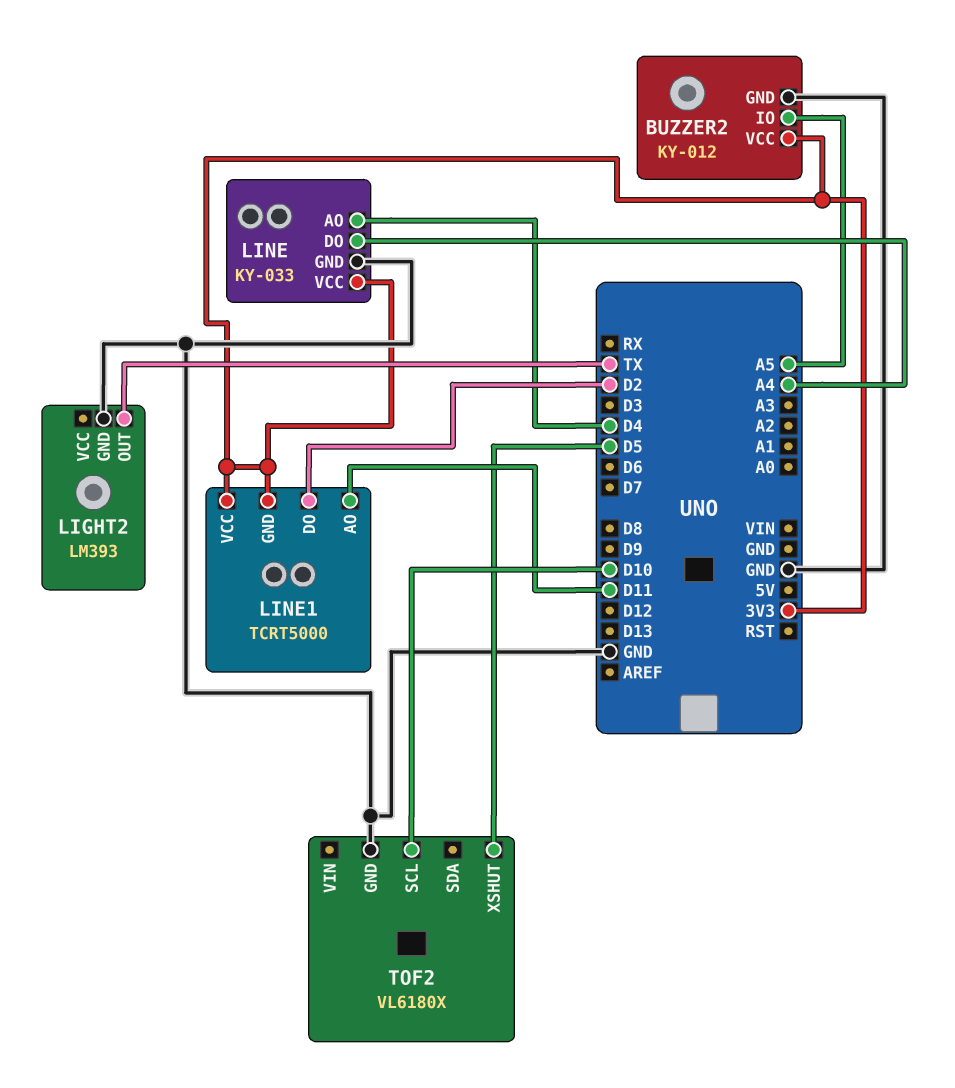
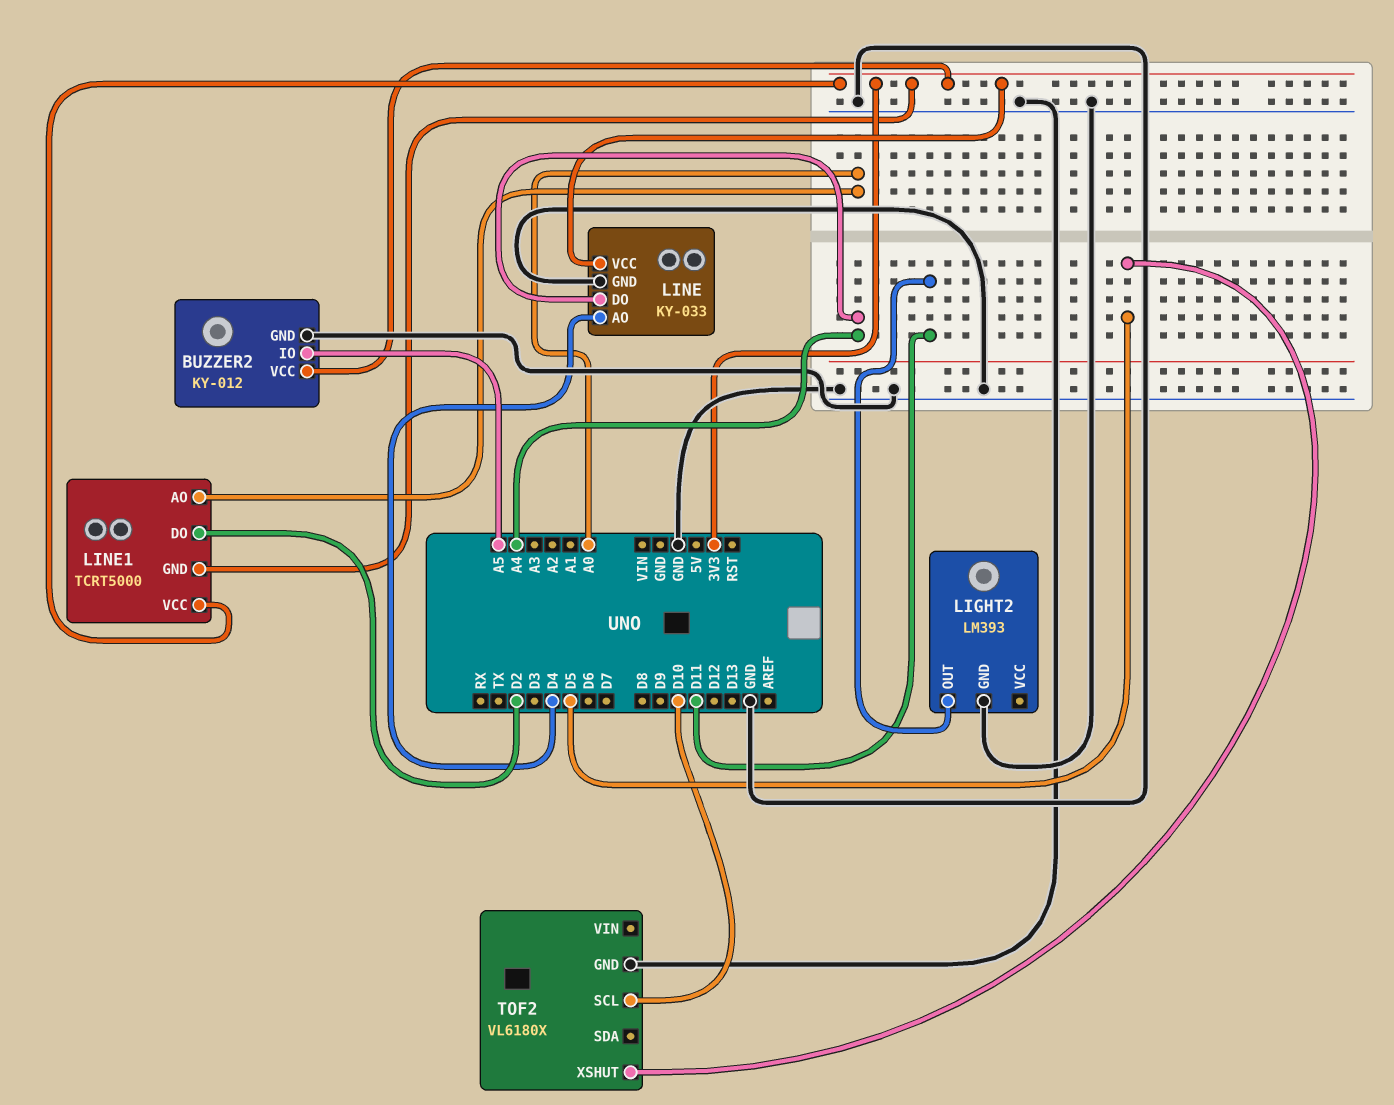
LIGHT2 pin OUT: TX -> D11
LINE1 pin AO: D11 -> A0

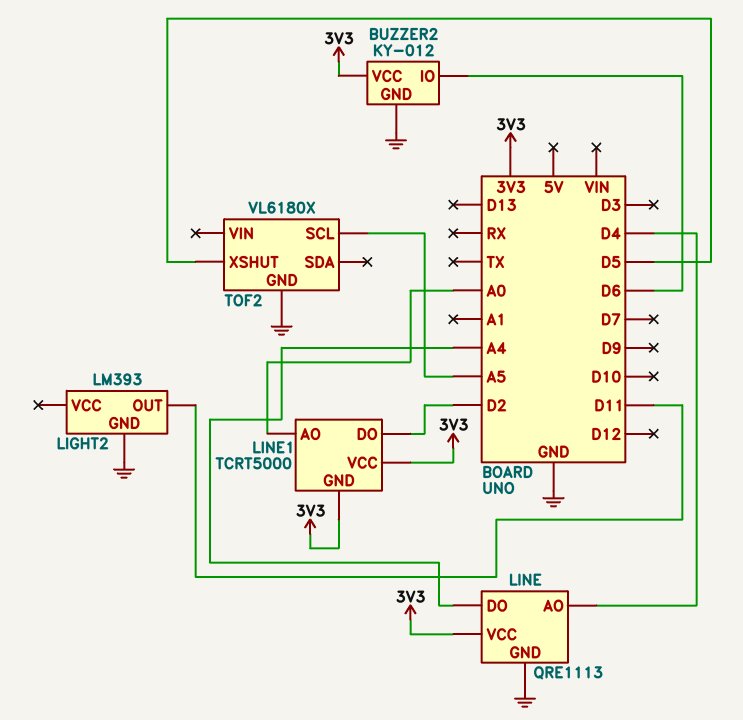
BUZZER2 pin IO: A5 -> D6
LINE: KY-033 -> QRE1113
TOF2 pin SCL: D10 -> A5

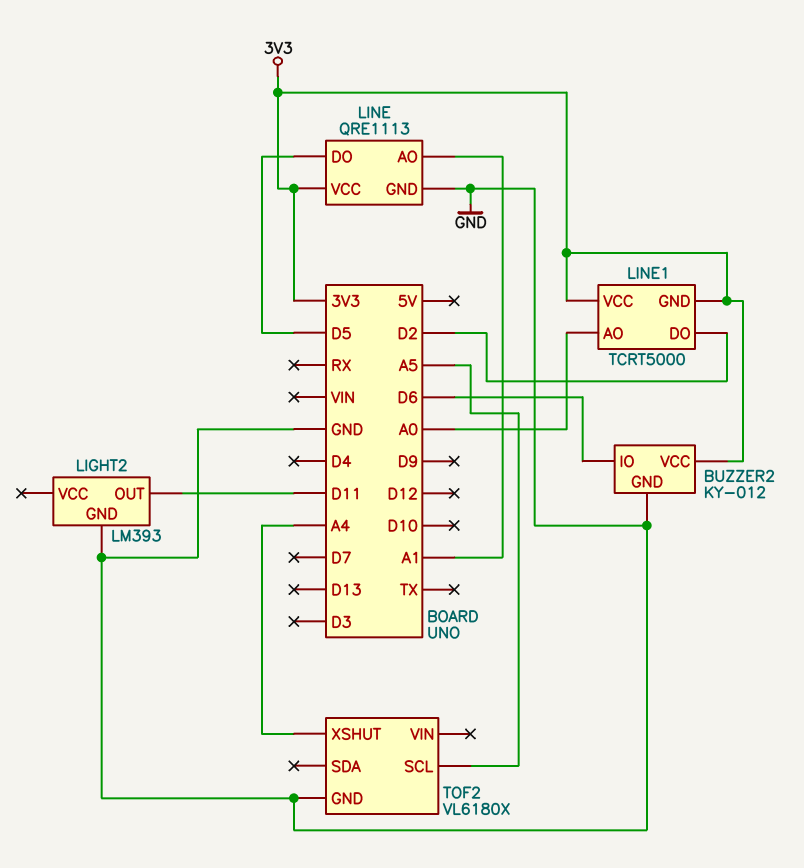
LINE pin AO: D4 -> A1
LINE pin DO: A4 -> D5
TOF2 pin XSHUT: D5 -> A4

